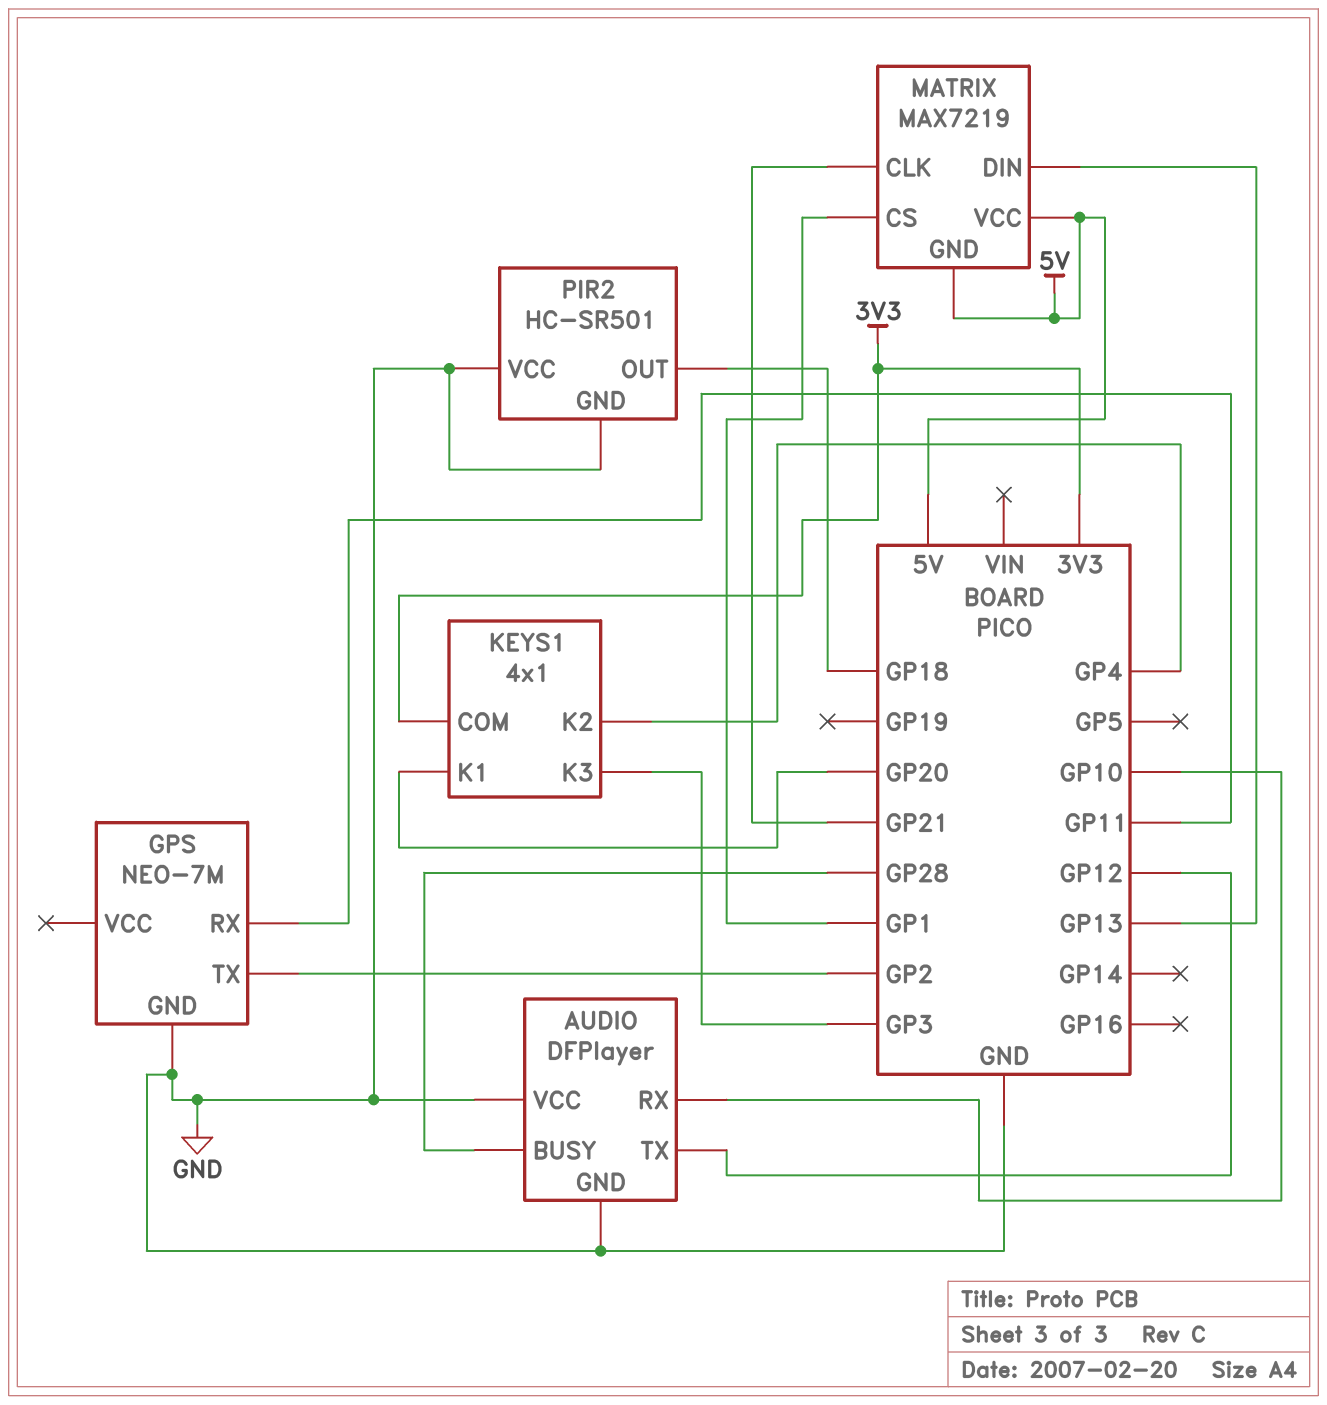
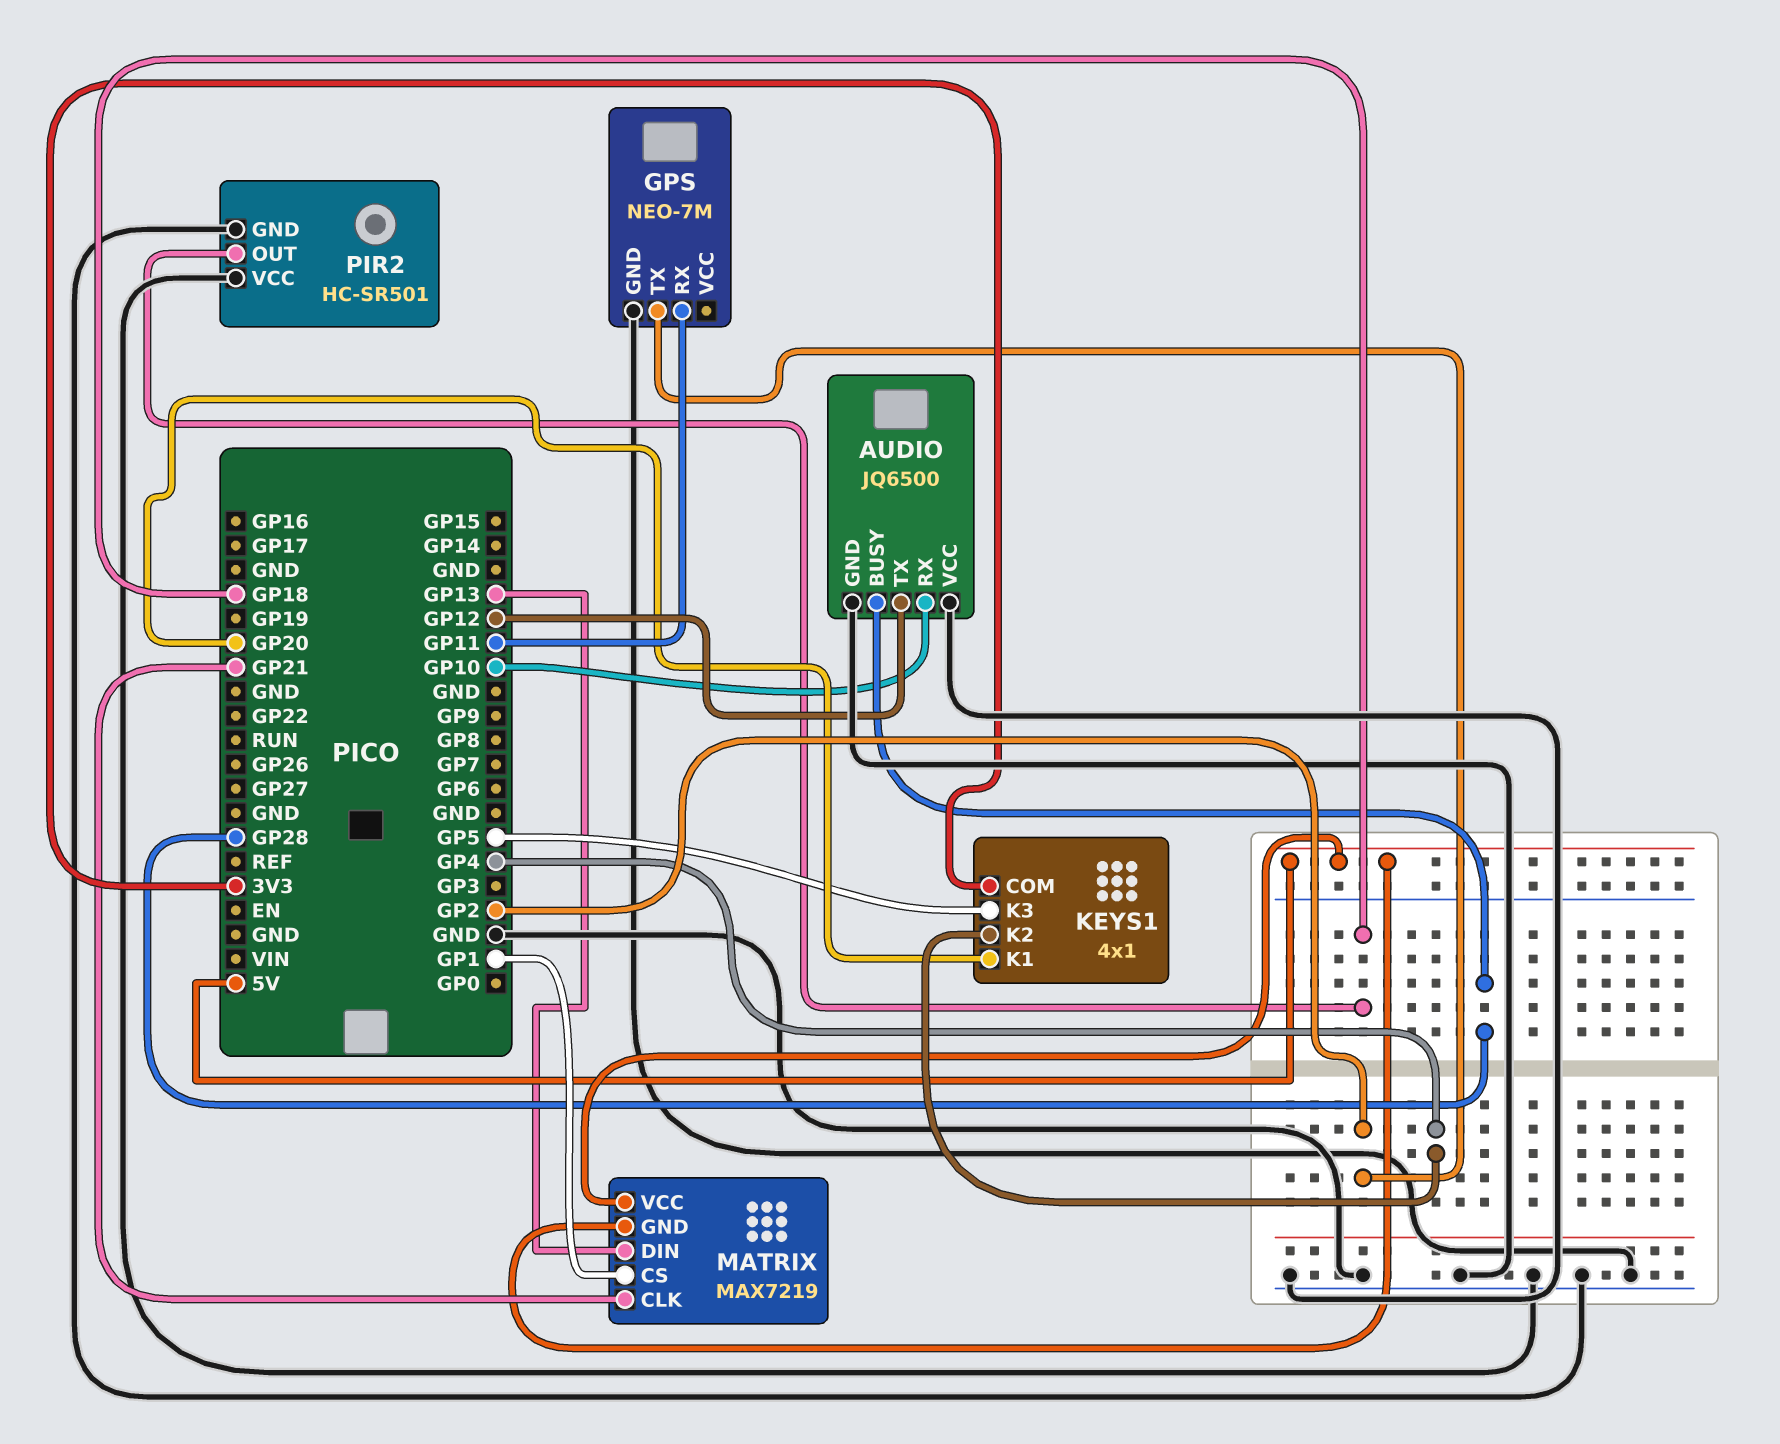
AUDIO: DFPlayer -> JQ6500
KEYS1 pin K3: GP3 -> GP5

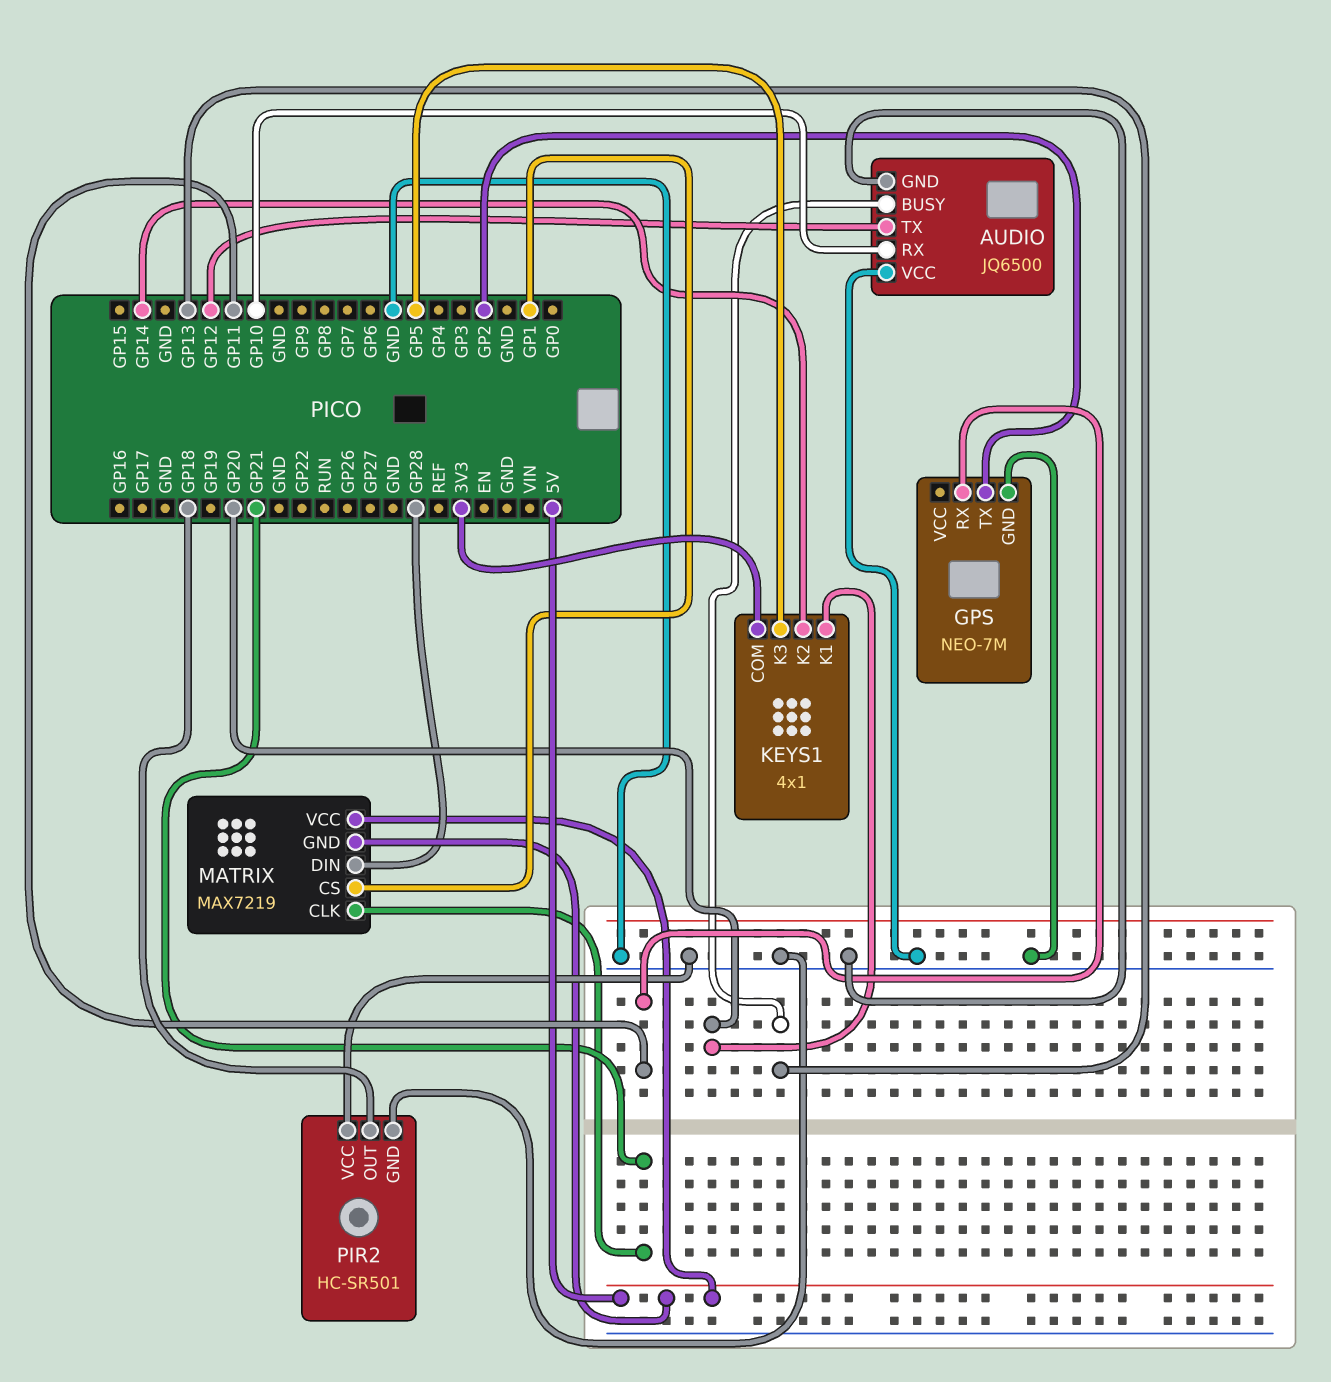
AUDIO pin BUSY: GP28 -> GP13
KEYS1 pin K2: GP4 -> GP14
MATRIX pin DIN: GP13 -> GP28

